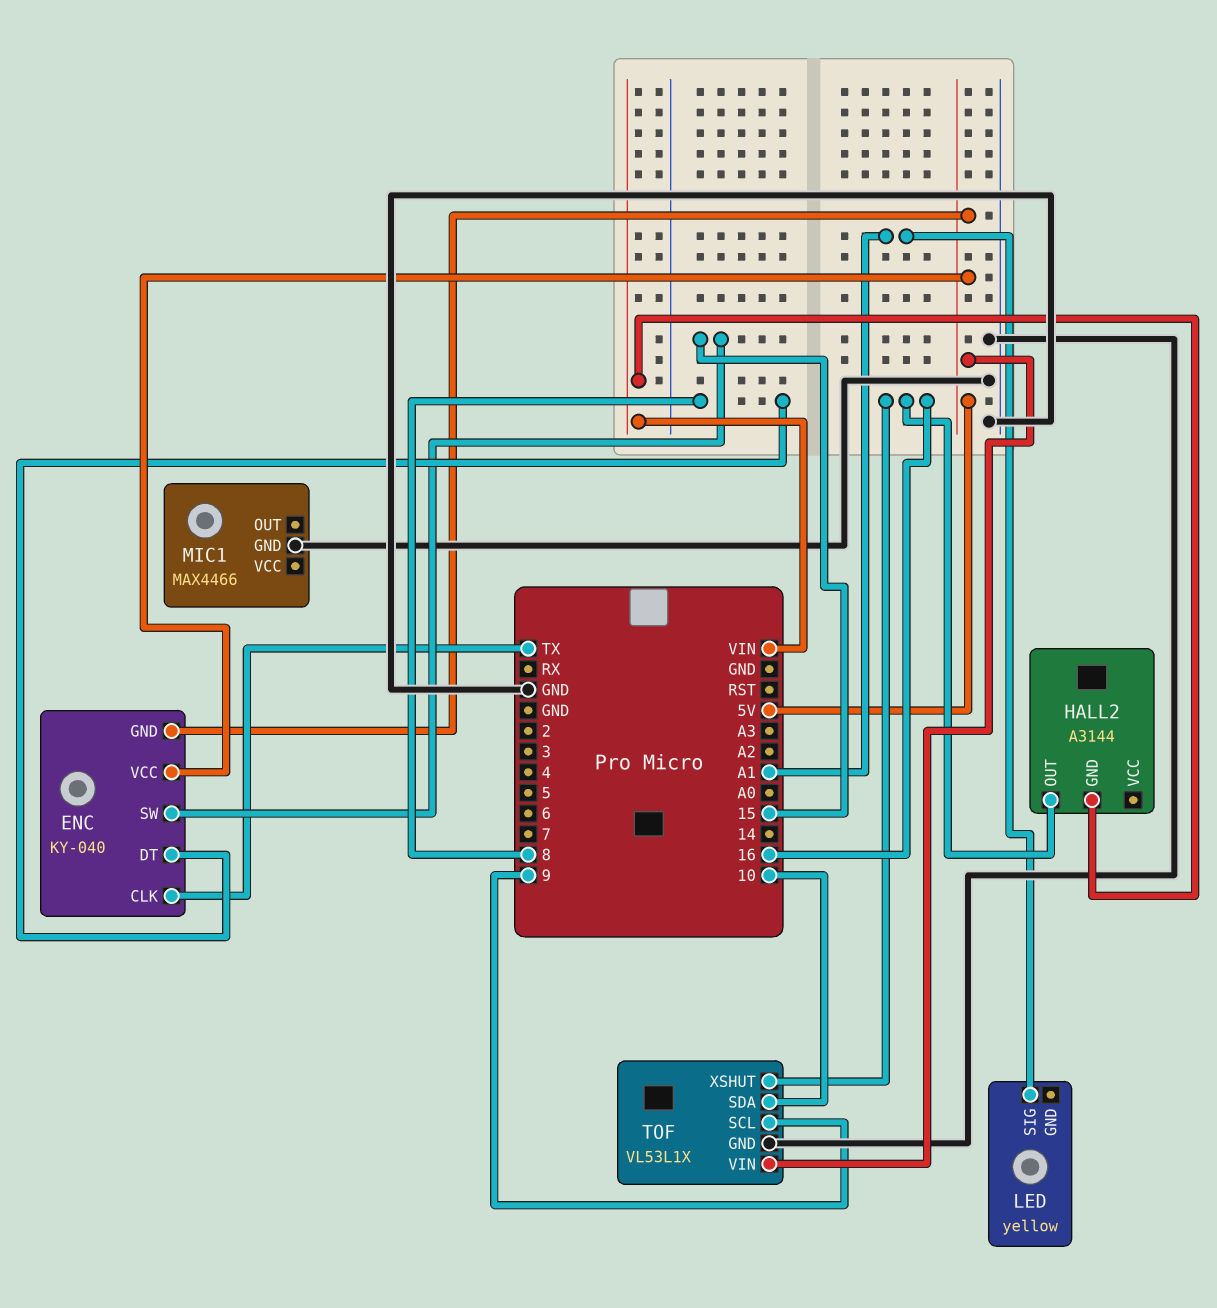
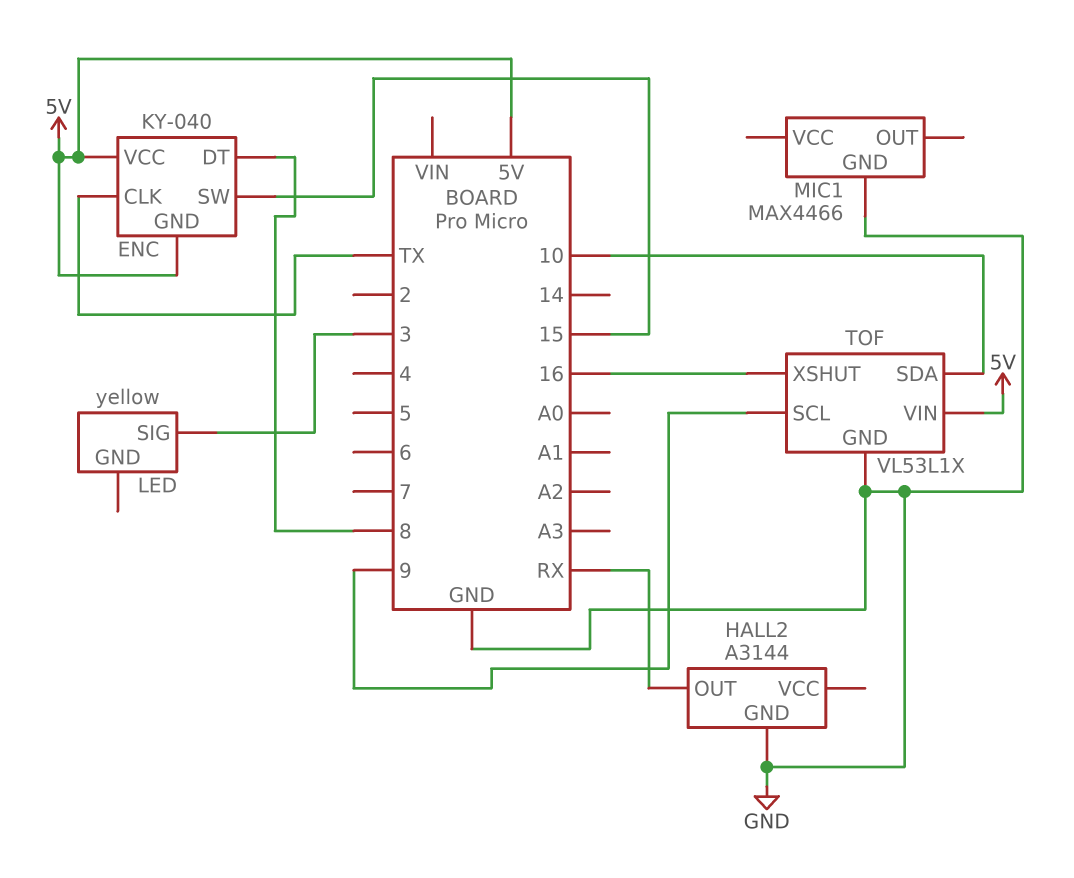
HALL2 pin GND: VIN -> GND
HALL2 pin OUT: 16 -> RX
LED pin SIG: A1 -> 3

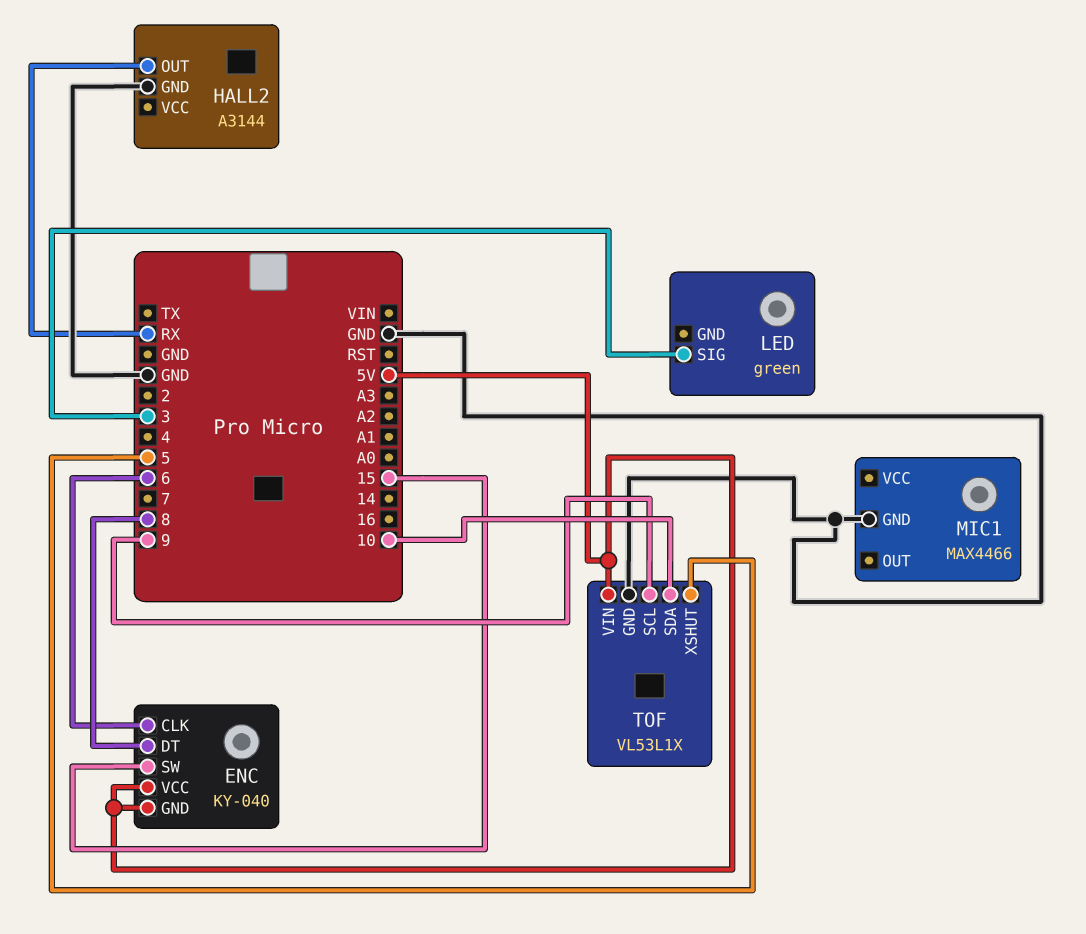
ENC pin CLK: TX -> 6
LED: yellow -> green
TOF pin XSHUT: 16 -> 5

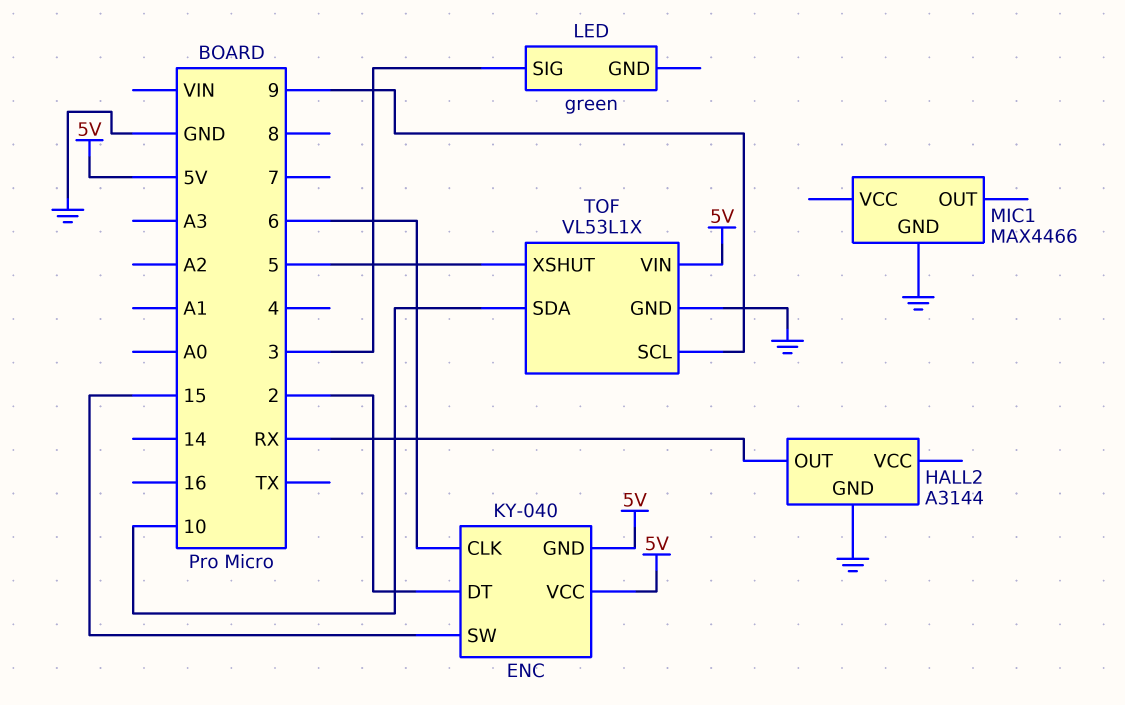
ENC pin DT: 8 -> 2

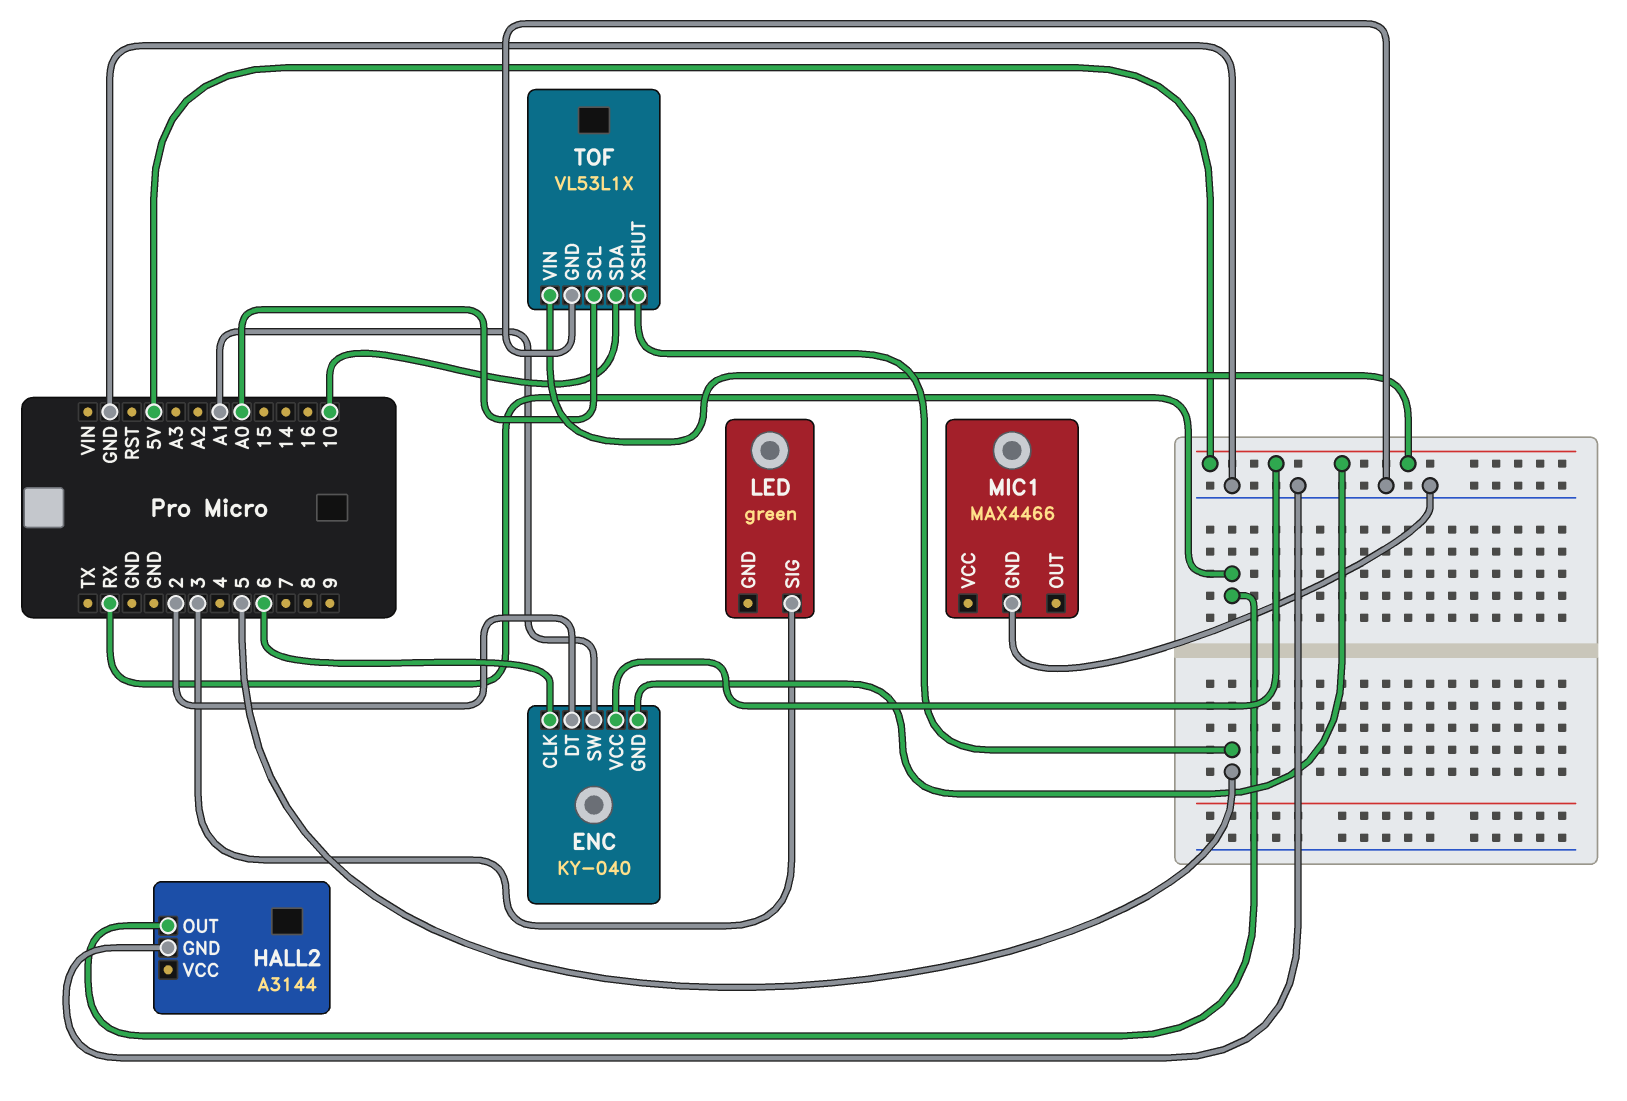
ENC pin SW: 15 -> A1
TOF pin SCL: 9 -> A0

